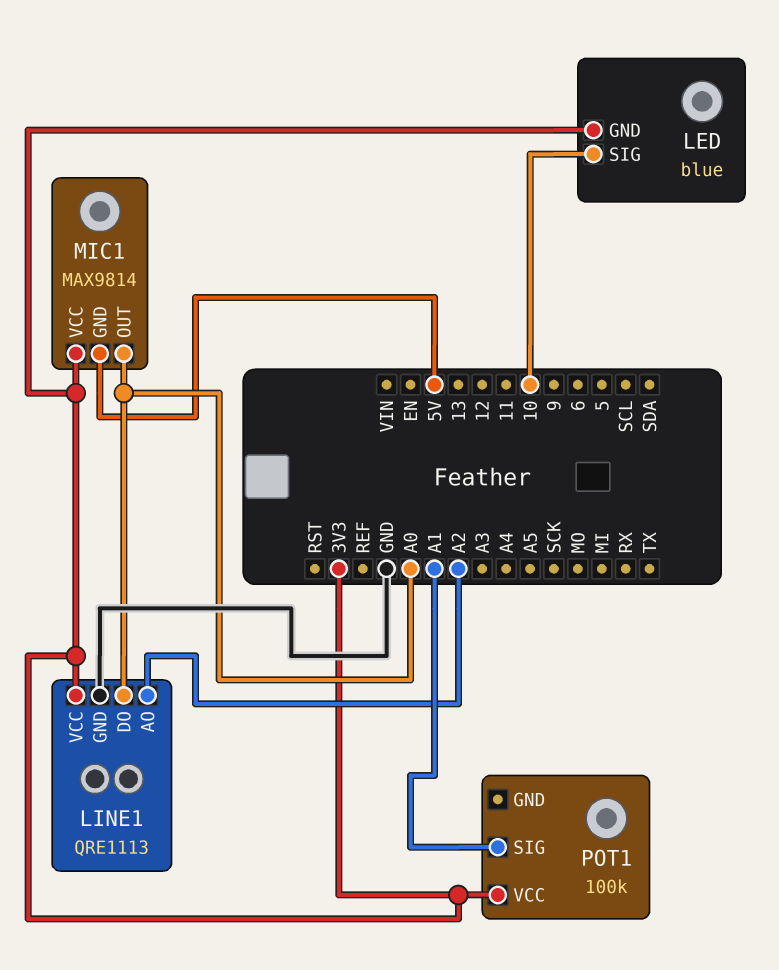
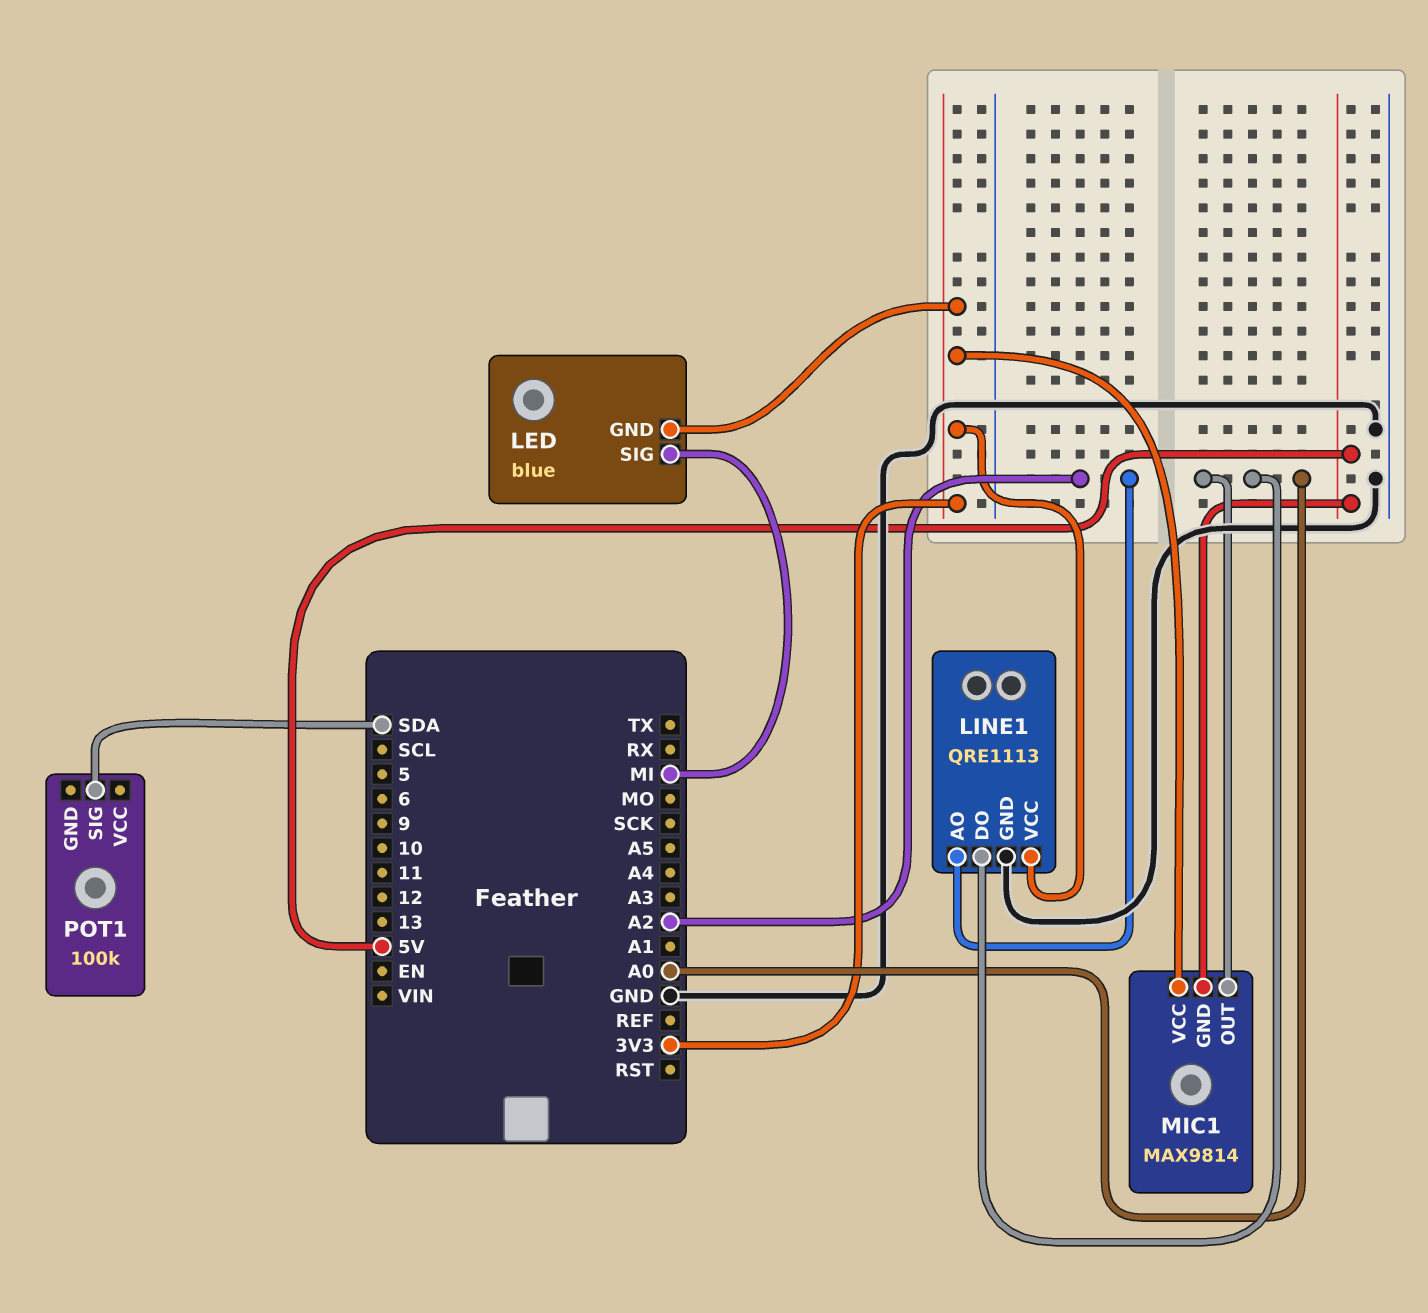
LED pin SIG: 10 -> MI
POT1 pin SIG: A1 -> SDA
POT1 pin VCC: 3V3 -> none

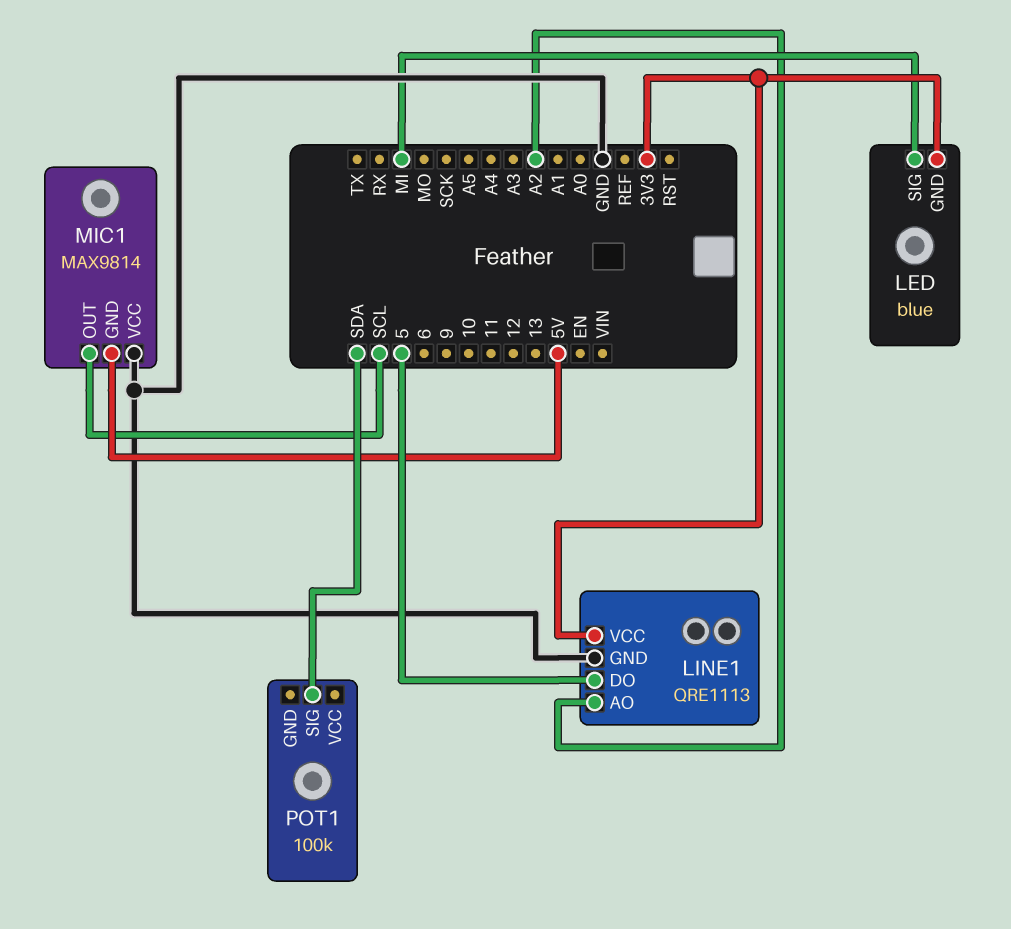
LINE1 pin DO: A0 -> 5
MIC1 pin OUT: A0 -> SCL
MIC1 pin VCC: 3V3 -> GND

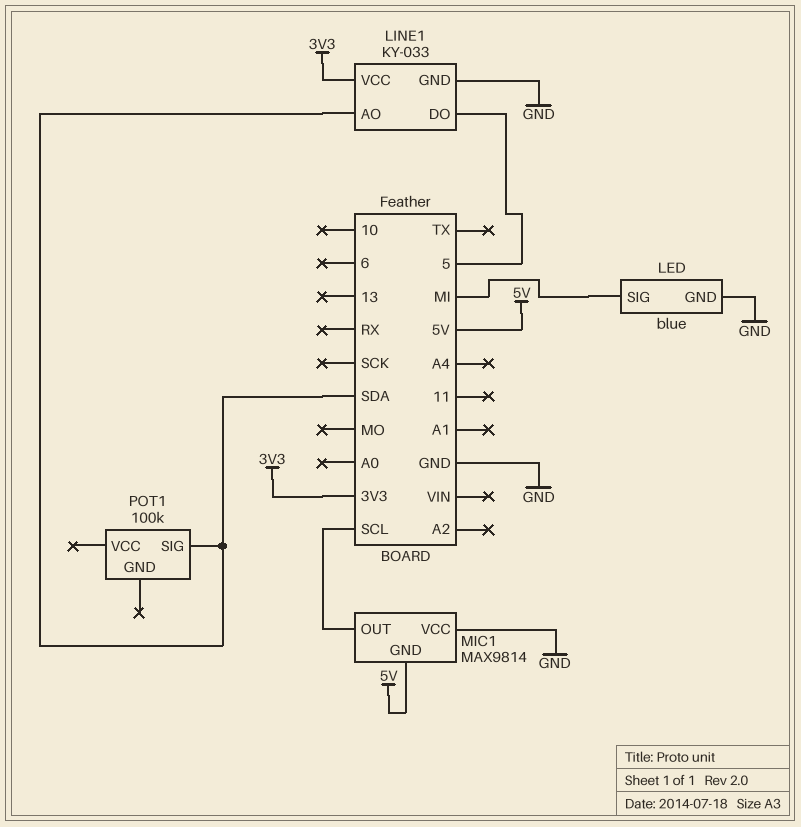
LED pin GND: 3V3 -> GND
LINE1: QRE1113 -> KY-033
LINE1 pin AO: A2 -> SDA

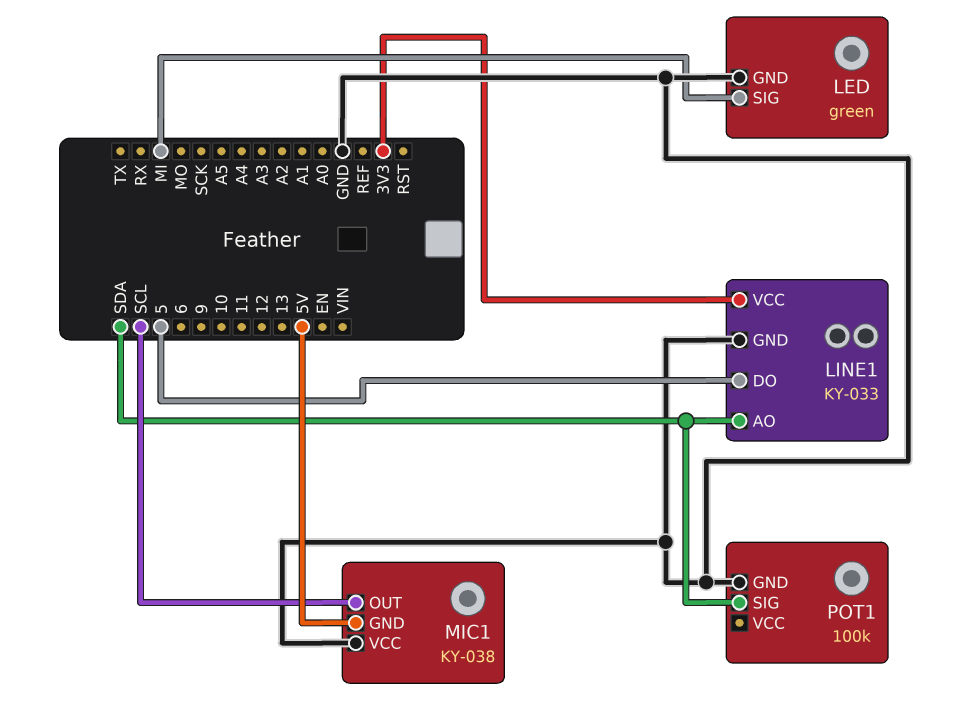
LED: blue -> green
MIC1: MAX9814 -> KY-038
POT1 pin GND: none -> GND

